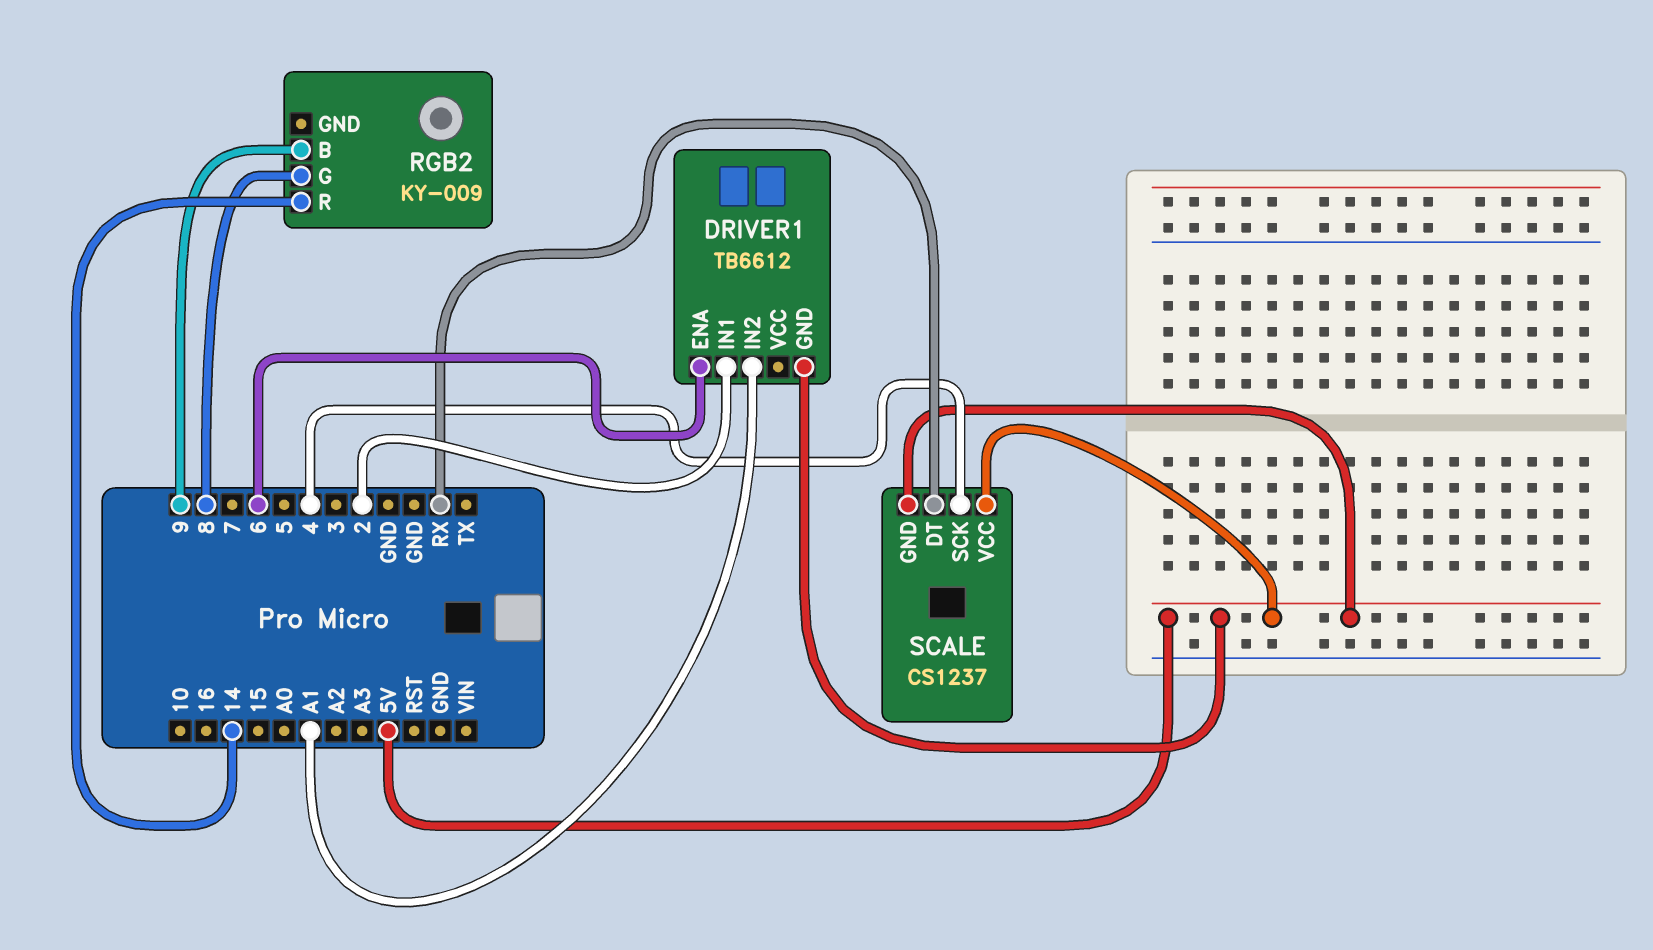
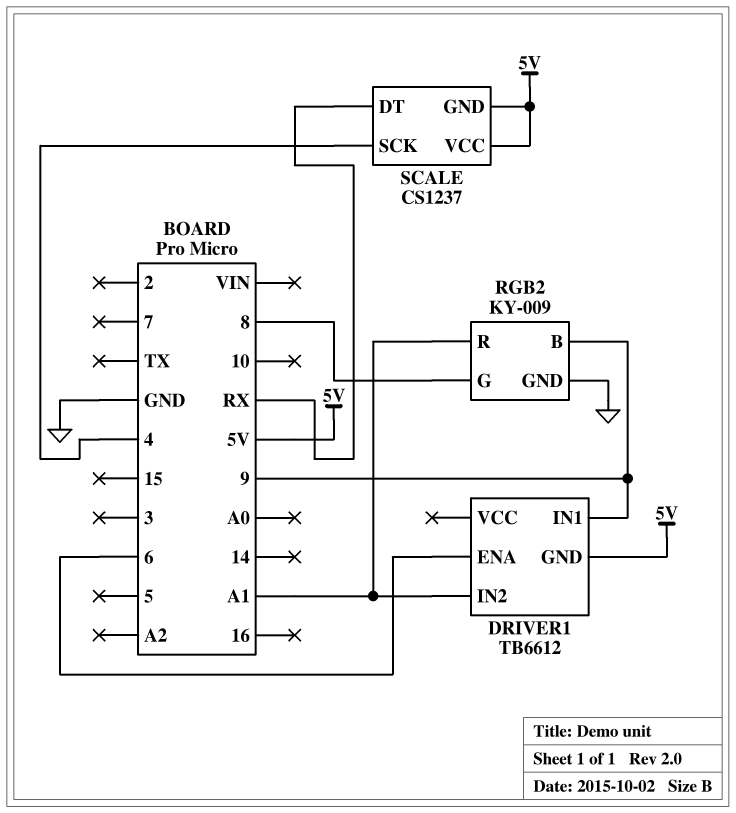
DRIVER1 pin IN1: 2 -> 9
RGB2 pin GND: none -> GND
RGB2 pin R: 14 -> A1

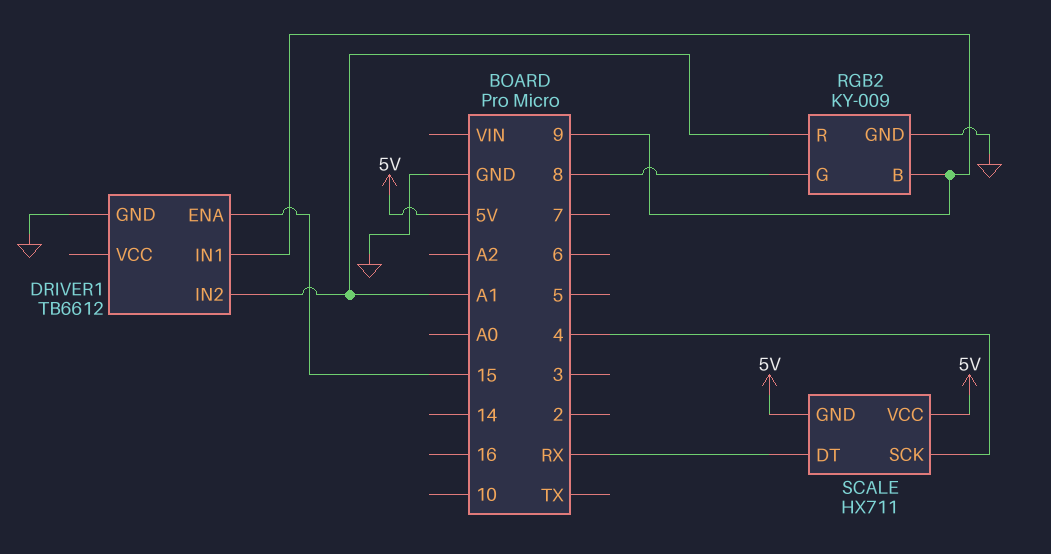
DRIVER1 pin ENA: 6 -> 15
DRIVER1 pin GND: 5V -> GND
SCALE: CS1237 -> HX711

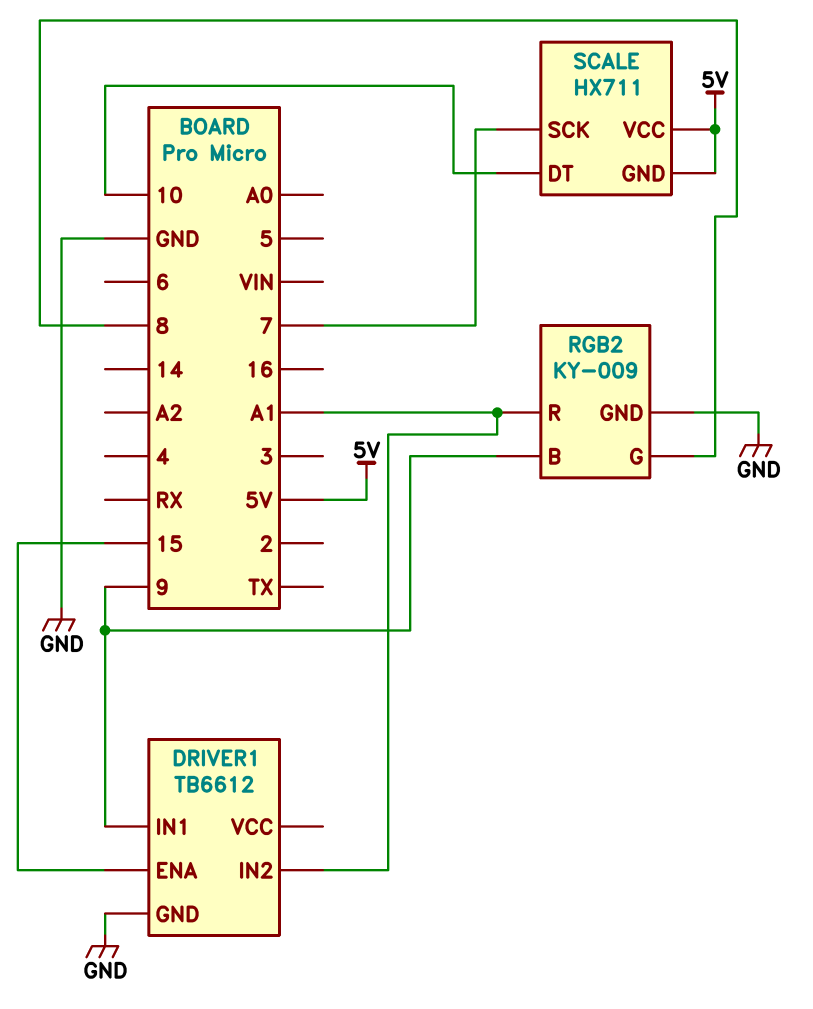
SCALE pin DT: RX -> 10
SCALE pin SCK: 4 -> 7

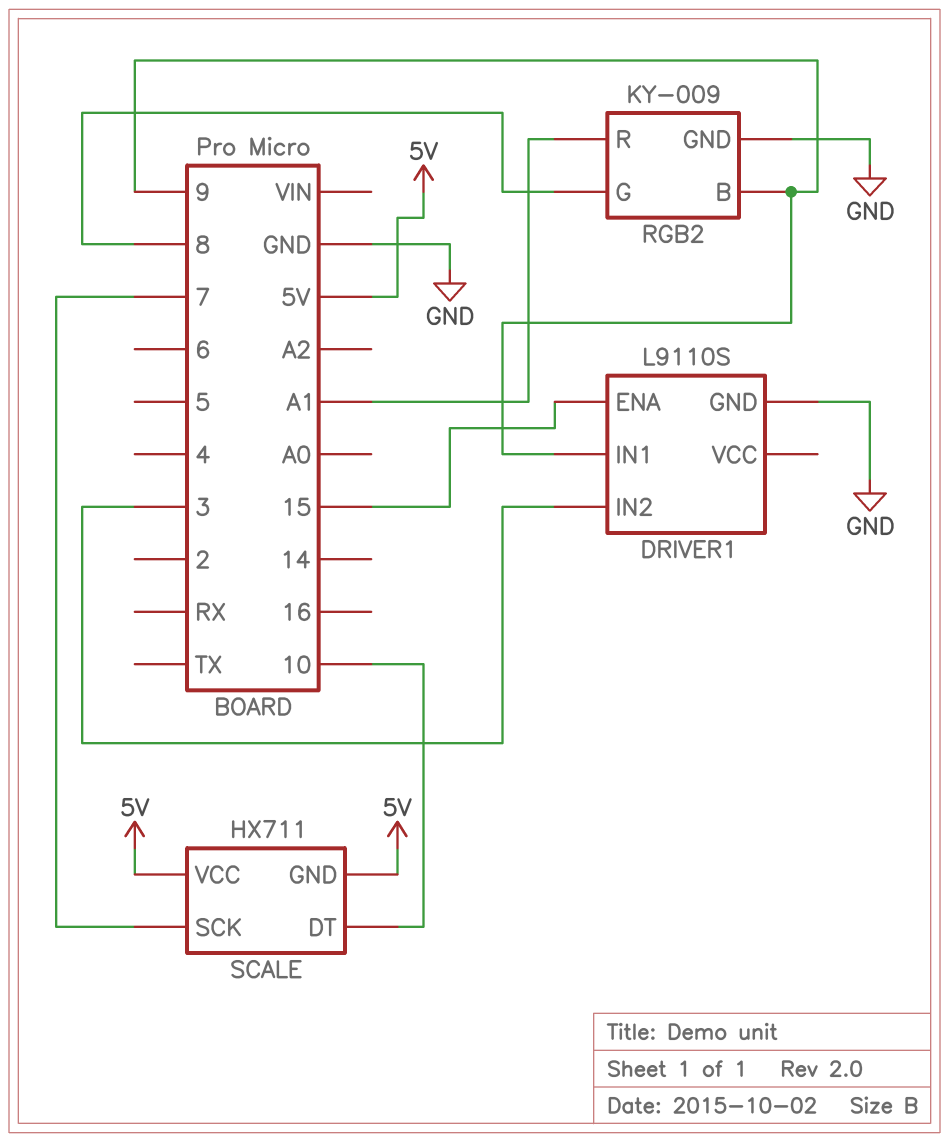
DRIVER1: TB6612 -> L9110S
DRIVER1 pin IN2: A1 -> 3

